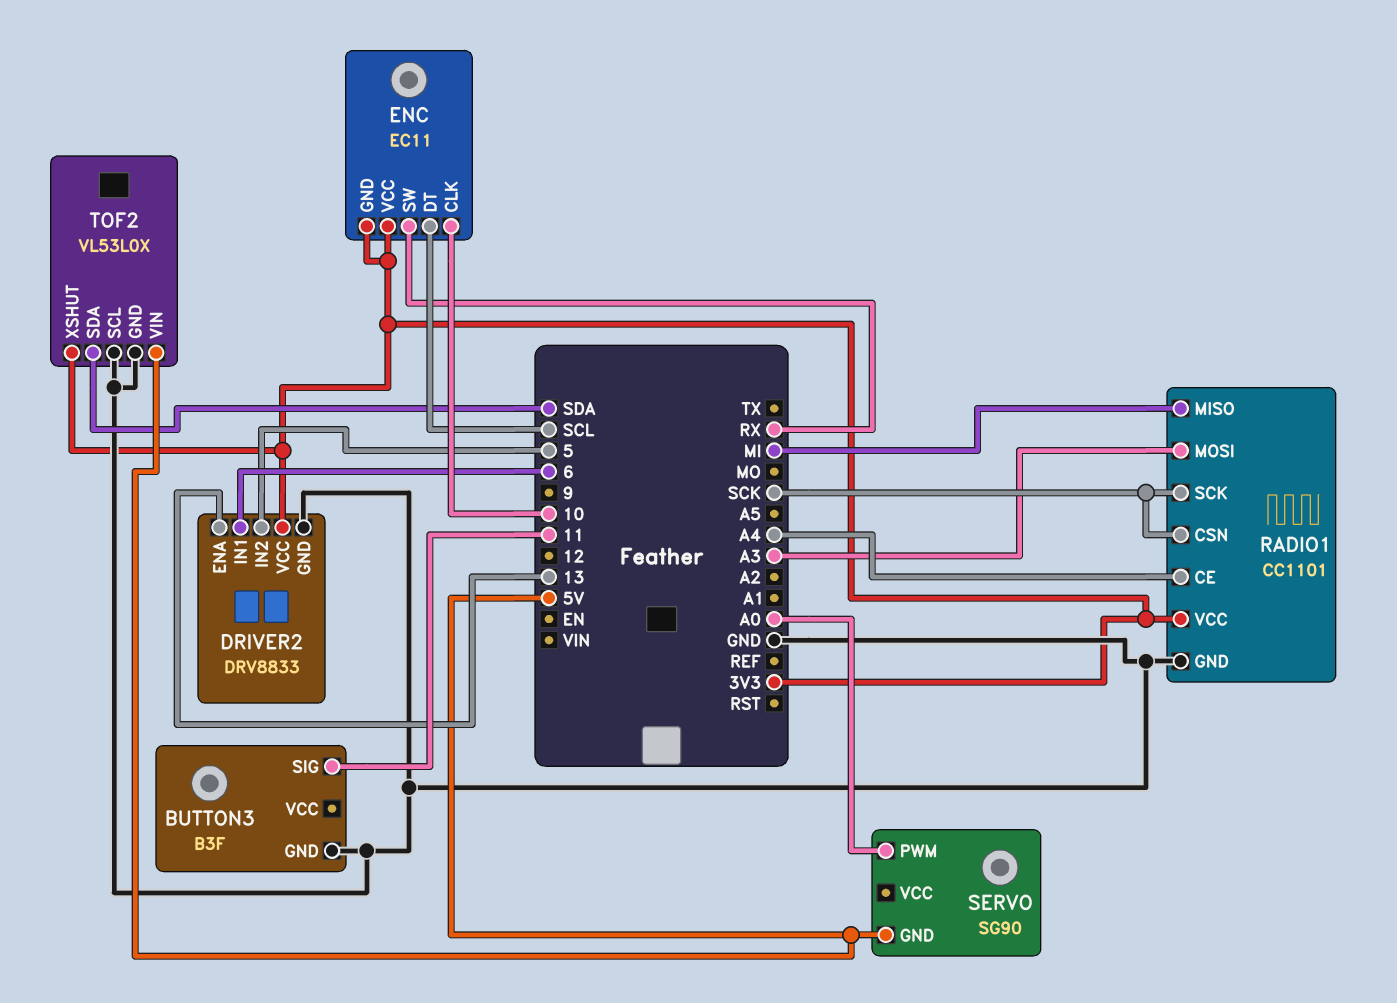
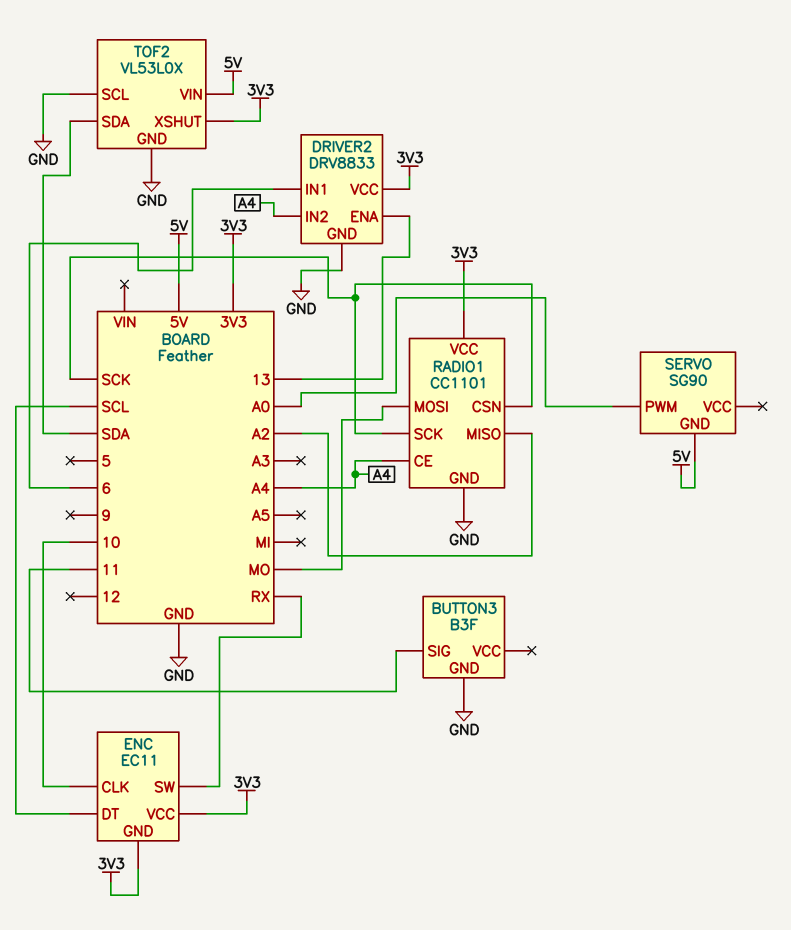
DRIVER2 pin IN2: 5 -> A4
RADIO1 pin MISO: MI -> A2
RADIO1 pin MOSI: A3 -> MO

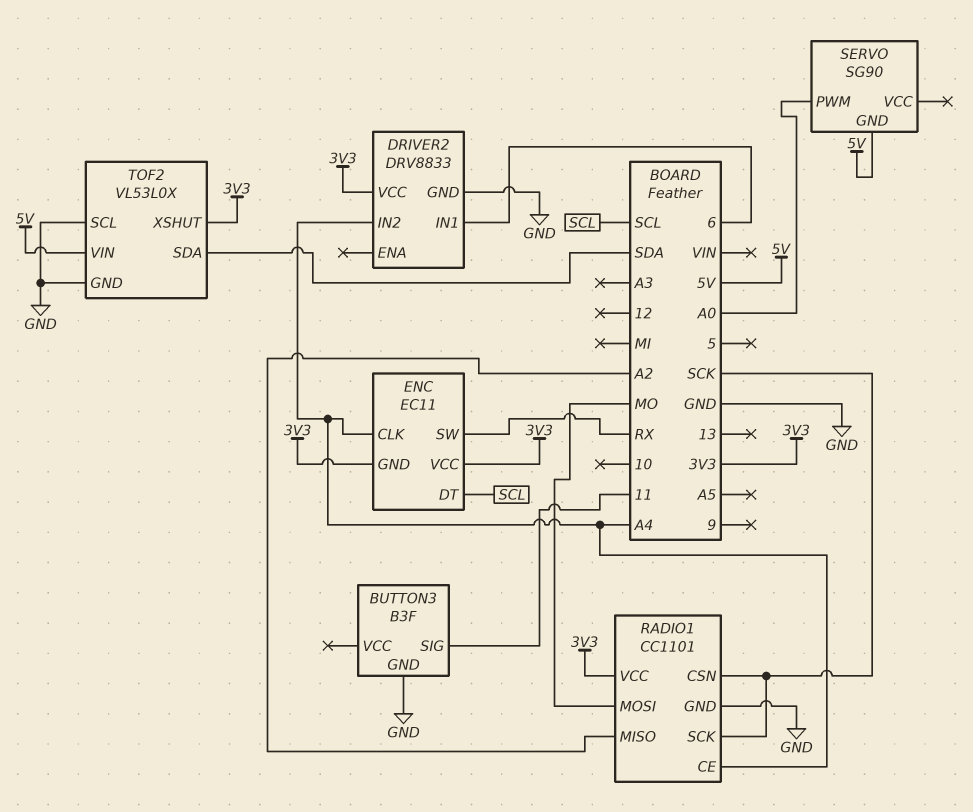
DRIVER2 pin ENA: 13 -> none
ENC pin CLK: 10 -> A4

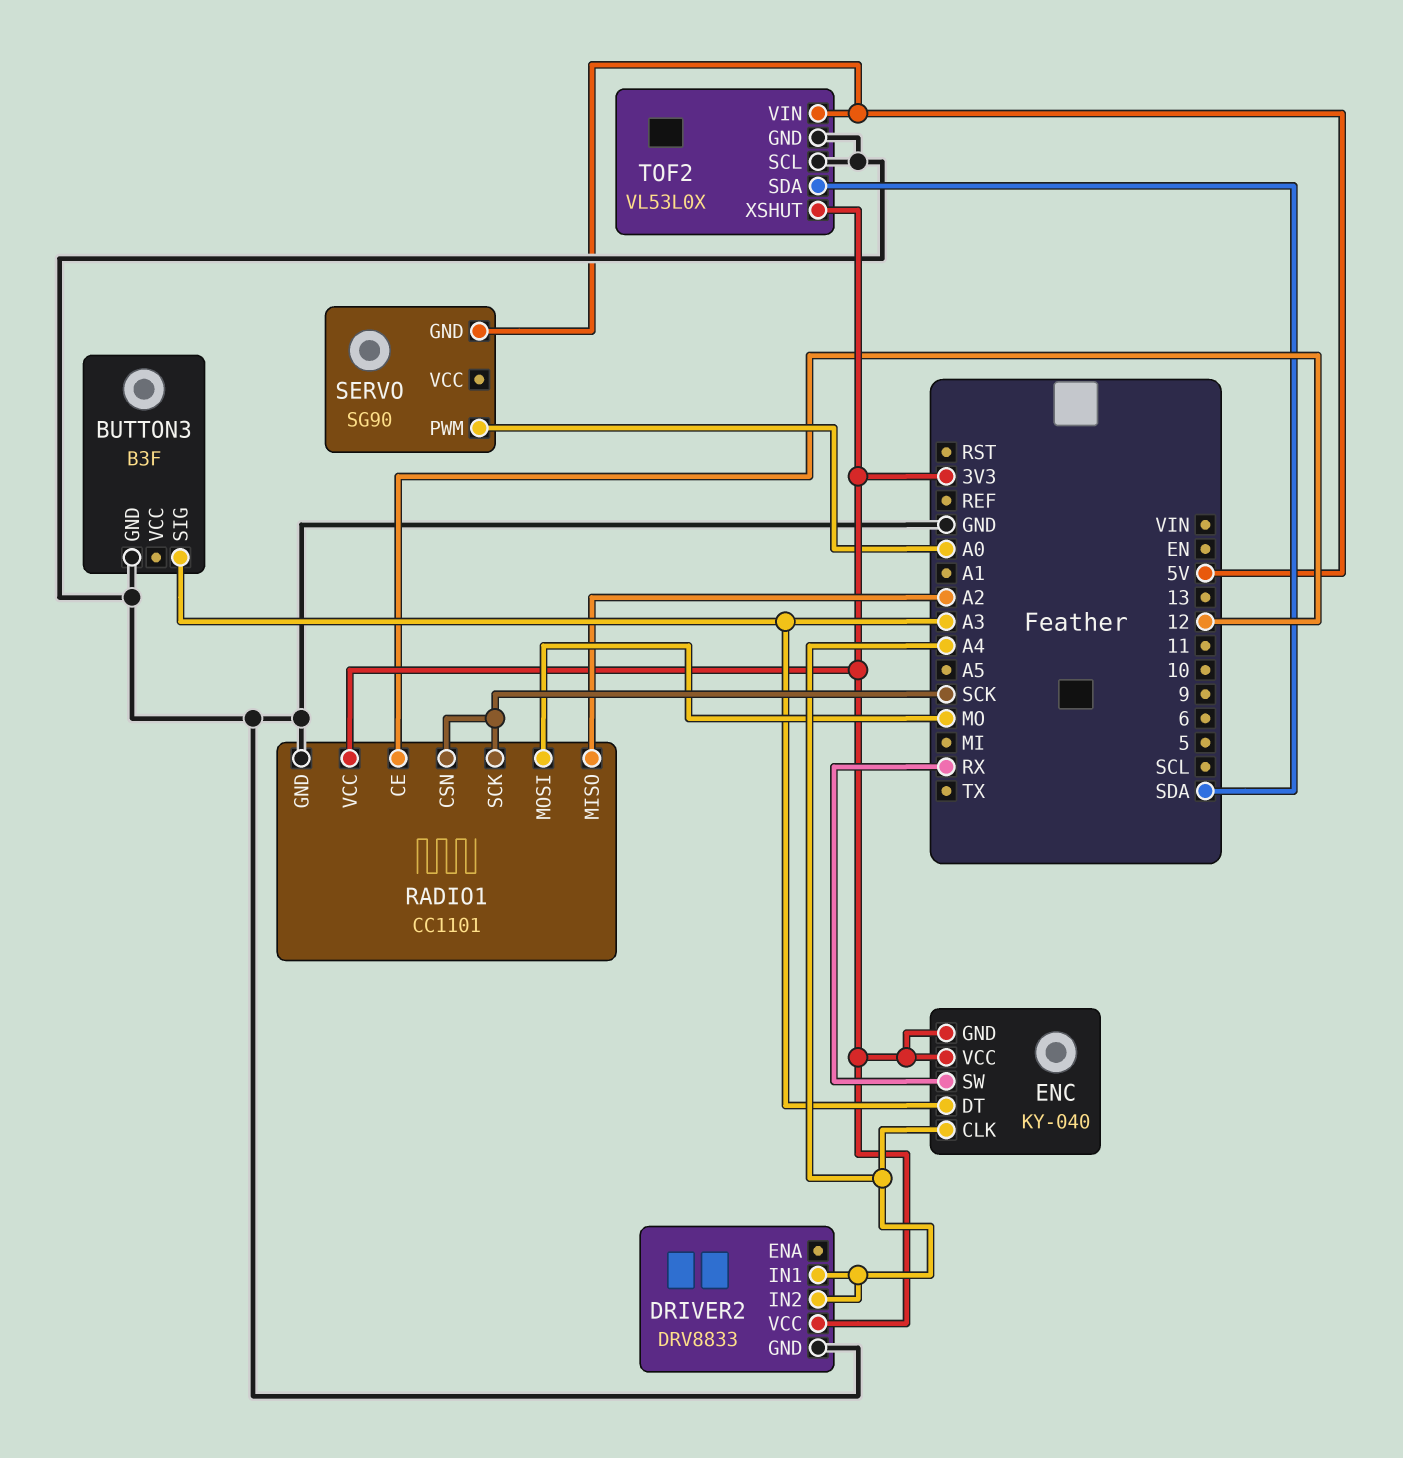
BUTTON3 pin SIG: 11 -> A3
DRIVER2 pin IN1: 6 -> A4
ENC: EC11 -> KY-040
ENC pin DT: SCL -> A3
RADIO1 pin CE: A4 -> 12

